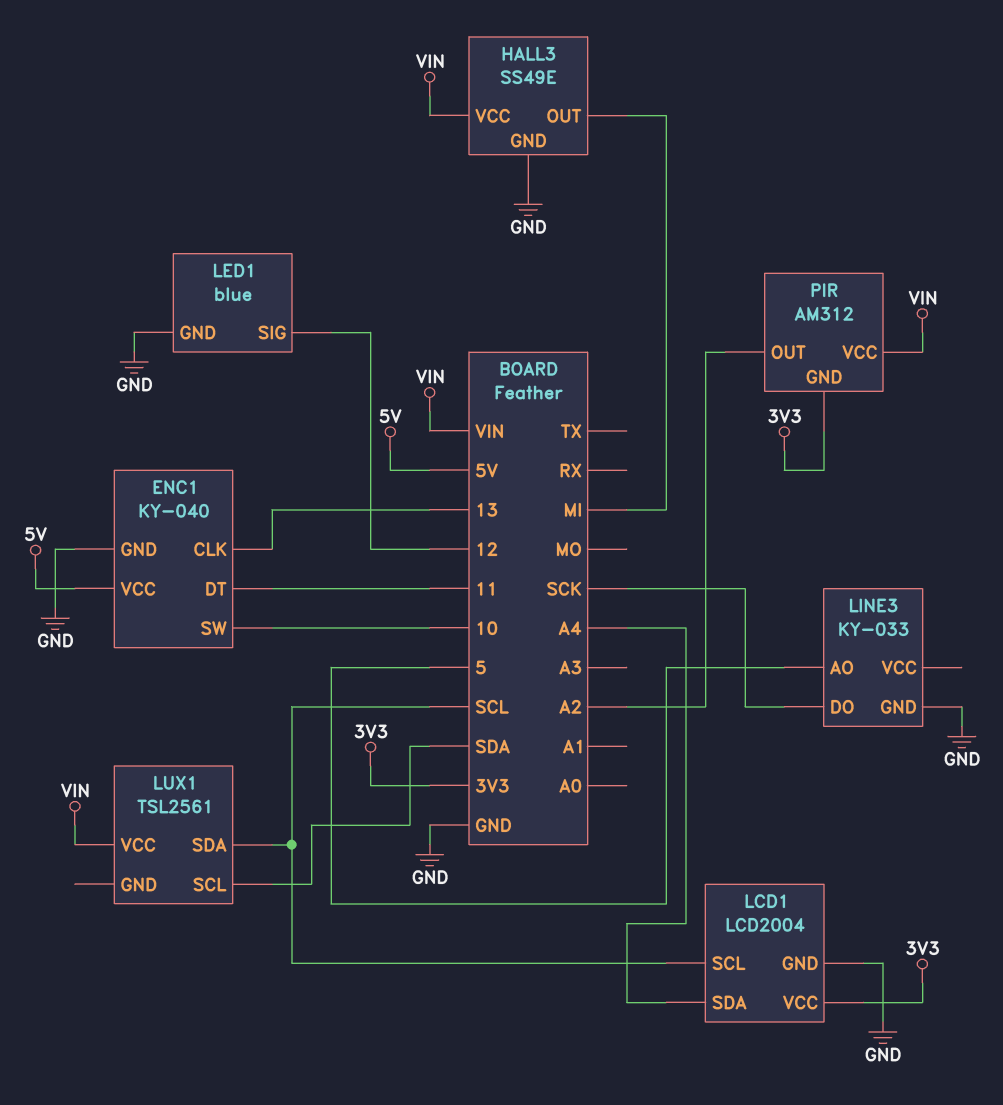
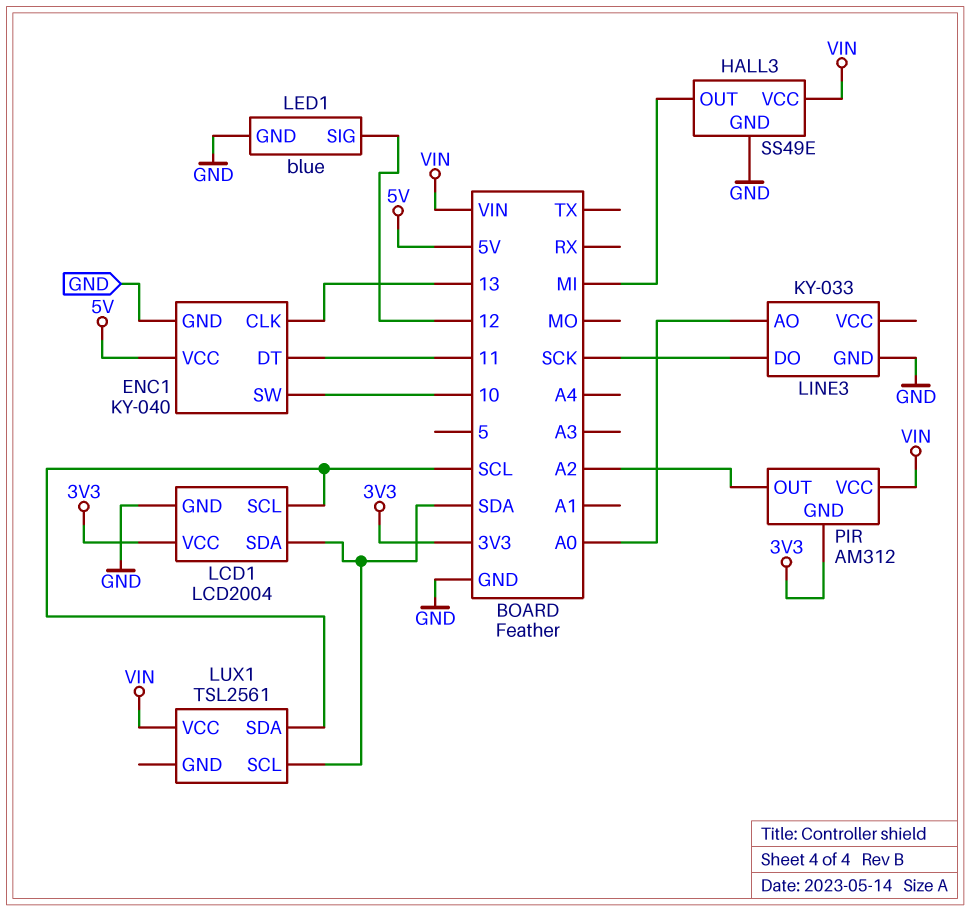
LCD1 pin SDA: A4 -> SDA
LINE3 pin AO: 5 -> A0

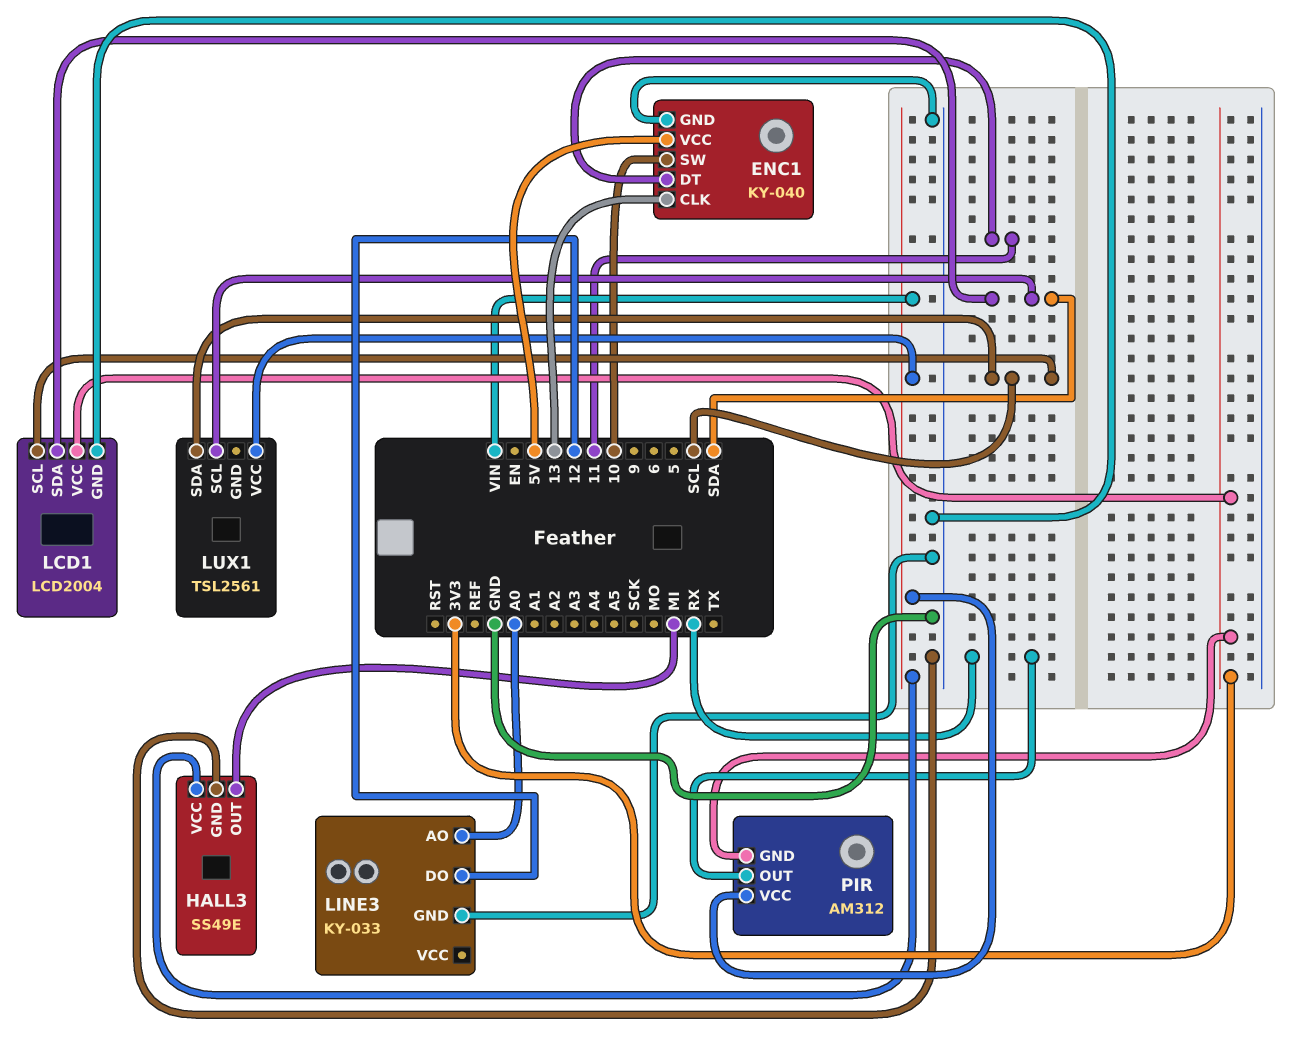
LED1: blue -> none
LED1 pin GND: GND -> none
LED1 pin SIG: 12 -> none
LINE3 pin DO: SCK -> 12
PIR pin OUT: A2 -> RX

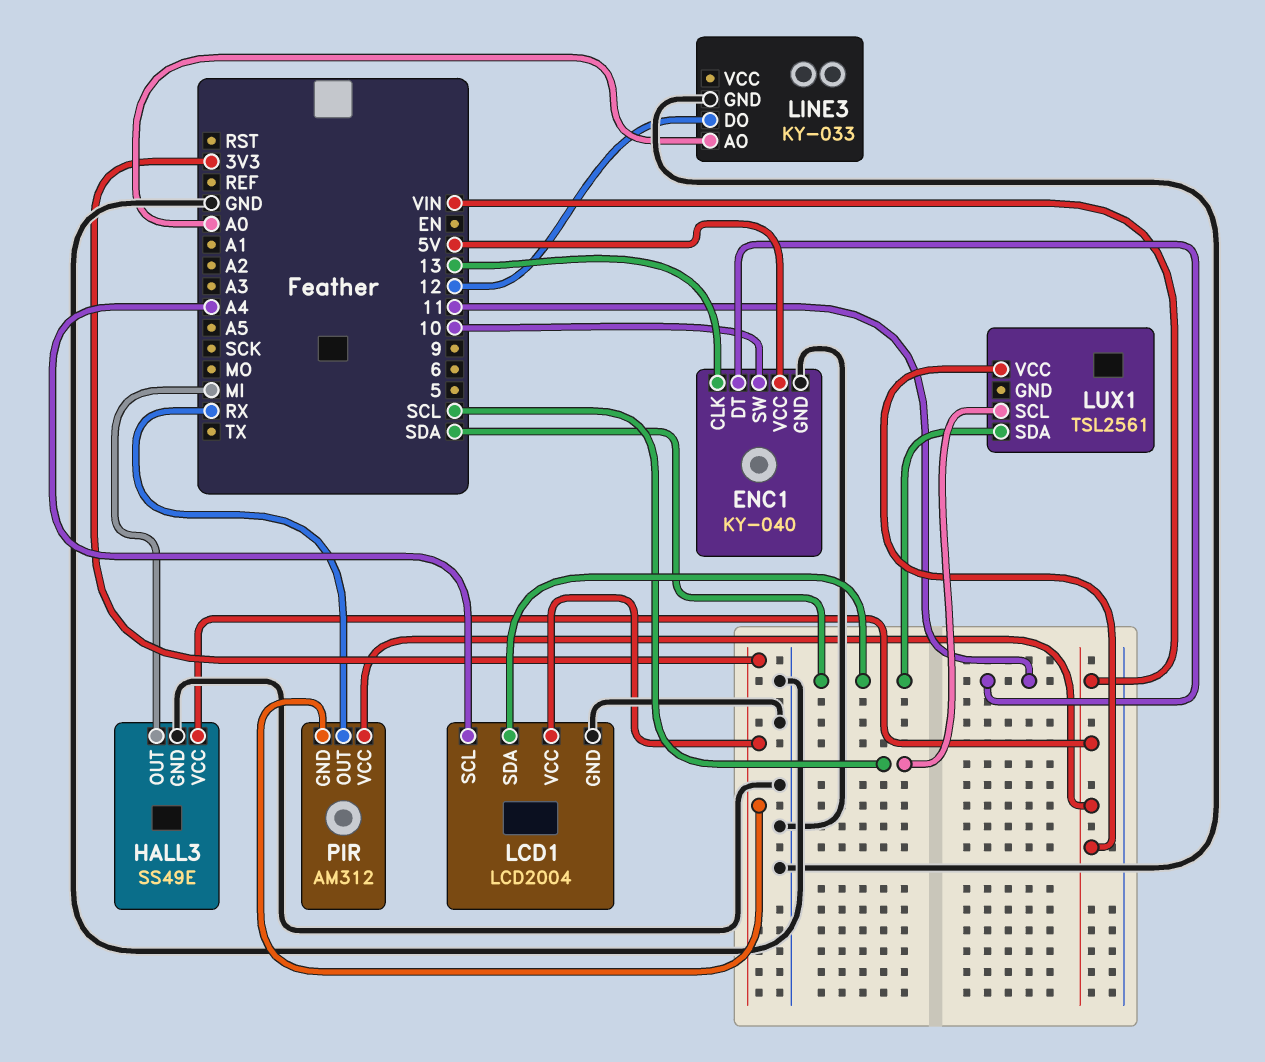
LCD1 pin SCL: SCL -> A4
LUX1 pin SCL: SDA -> SCL
LUX1 pin SDA: SCL -> SDA

